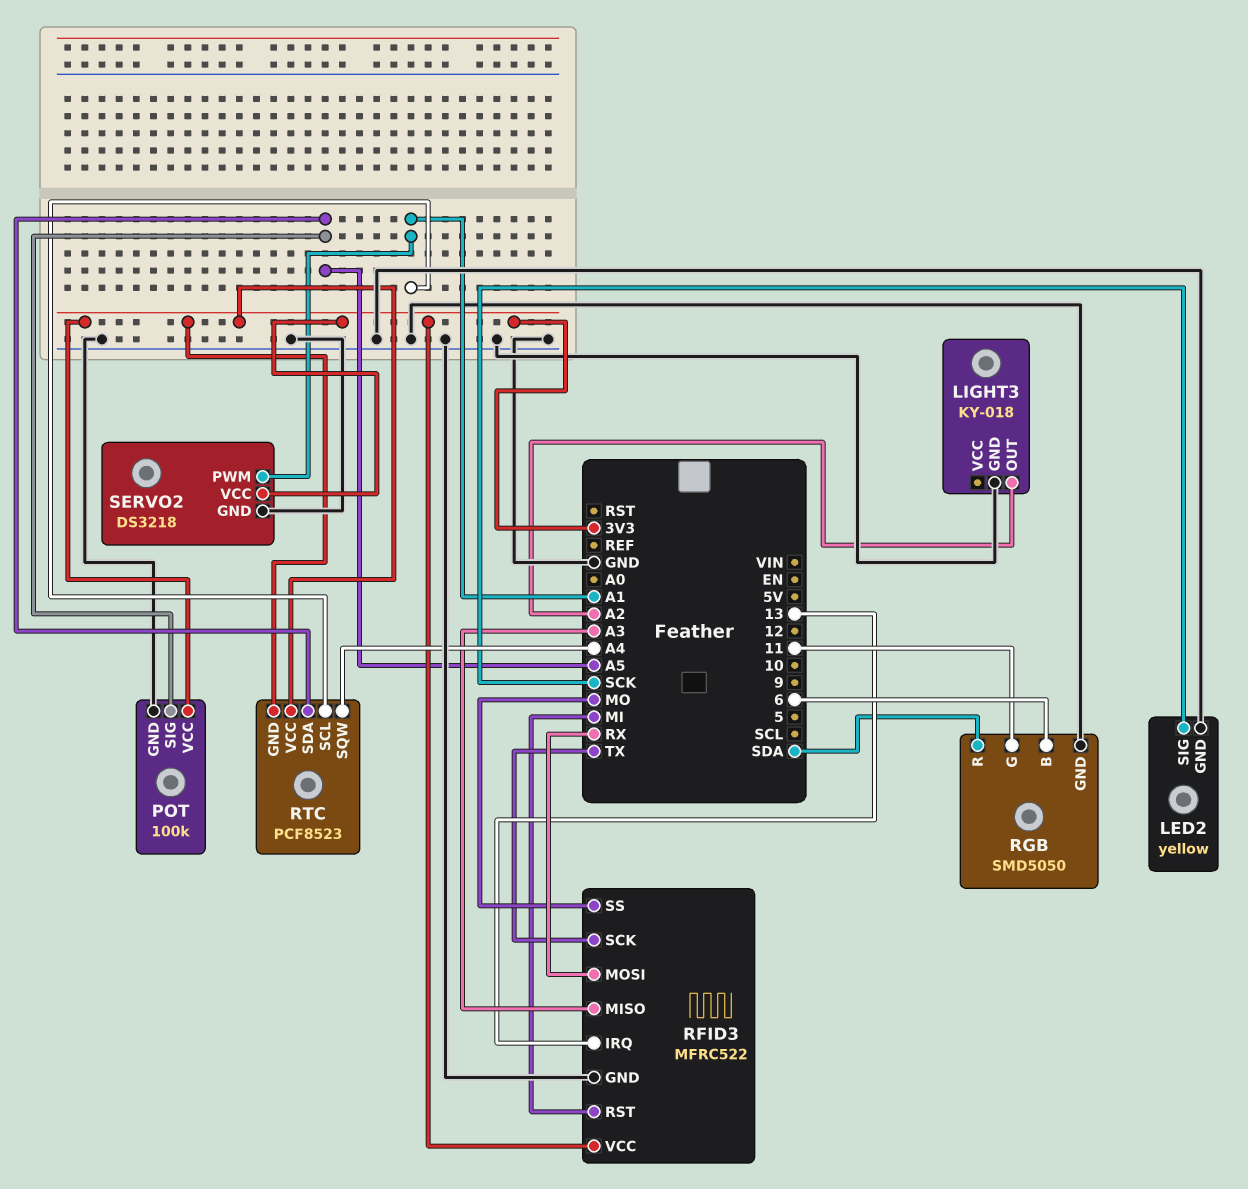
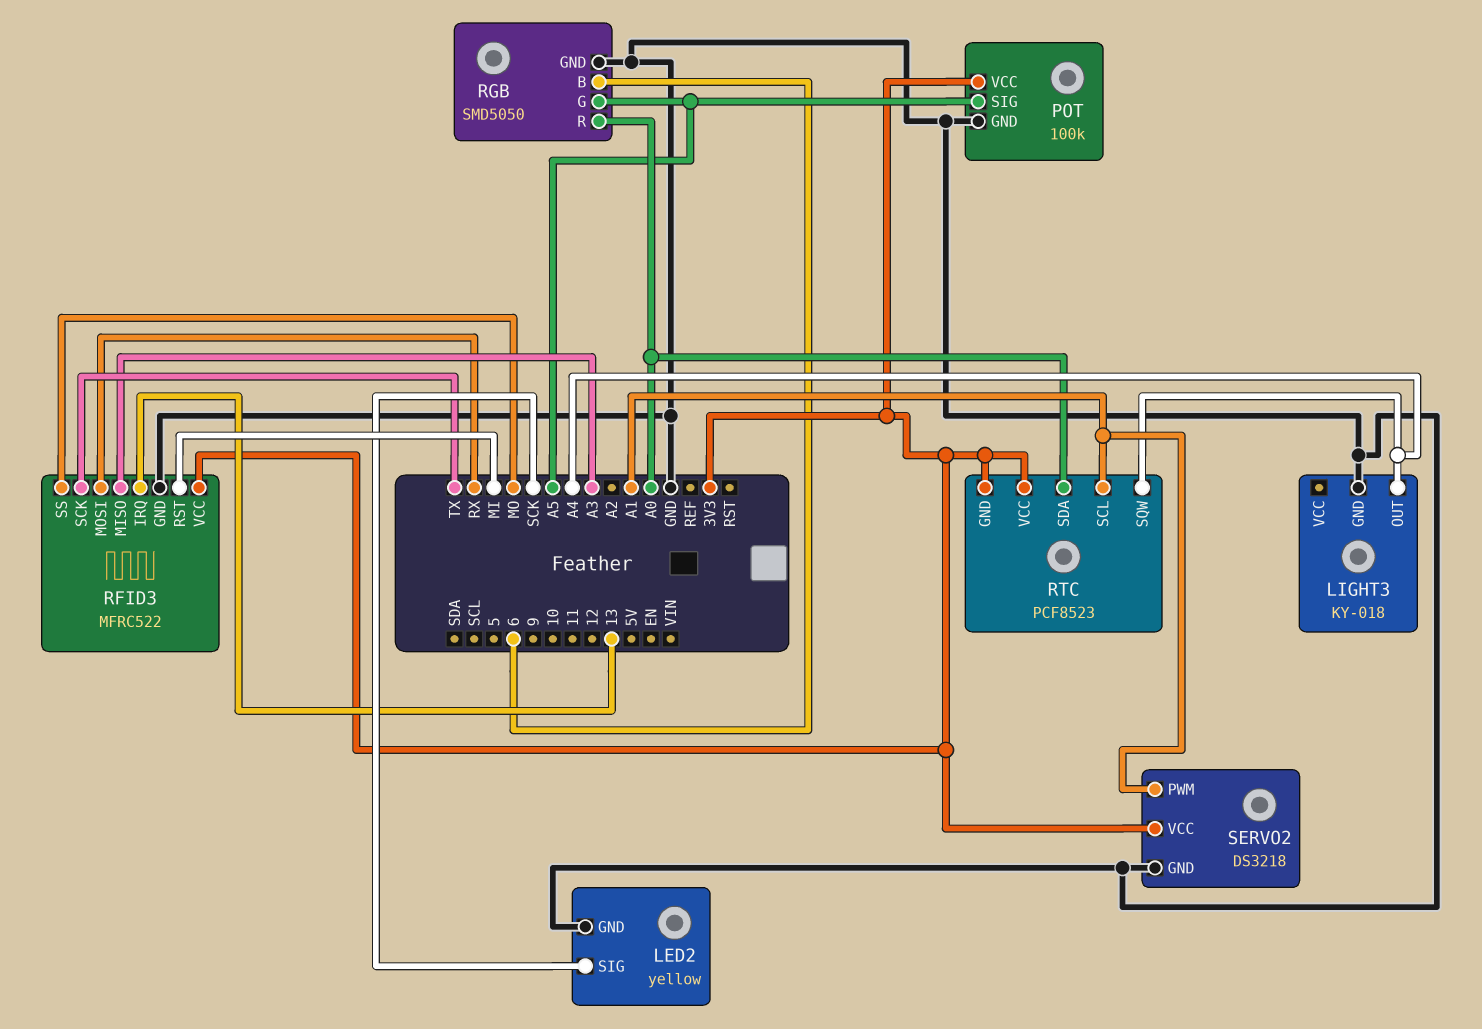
LIGHT3 pin OUT: A2 -> A4
RGB pin G: 11 -> A5
RGB pin R: SDA -> A0
RTC pin SDA: A5 -> A0

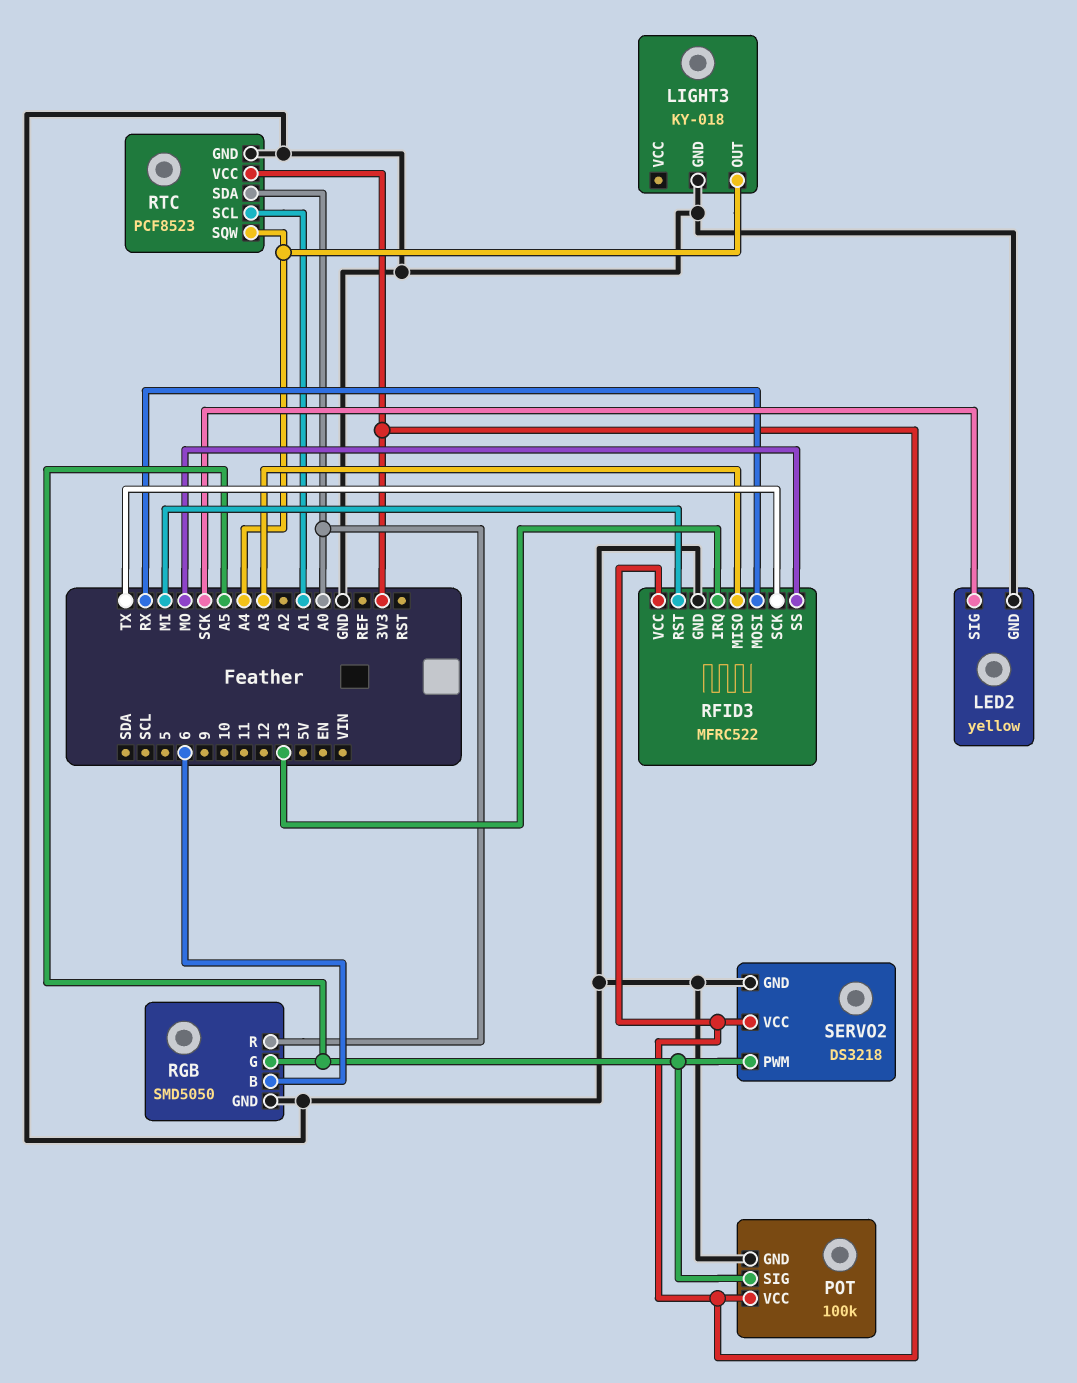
RTC pin GND: 3V3 -> GND
SERVO2 pin PWM: A1 -> A5

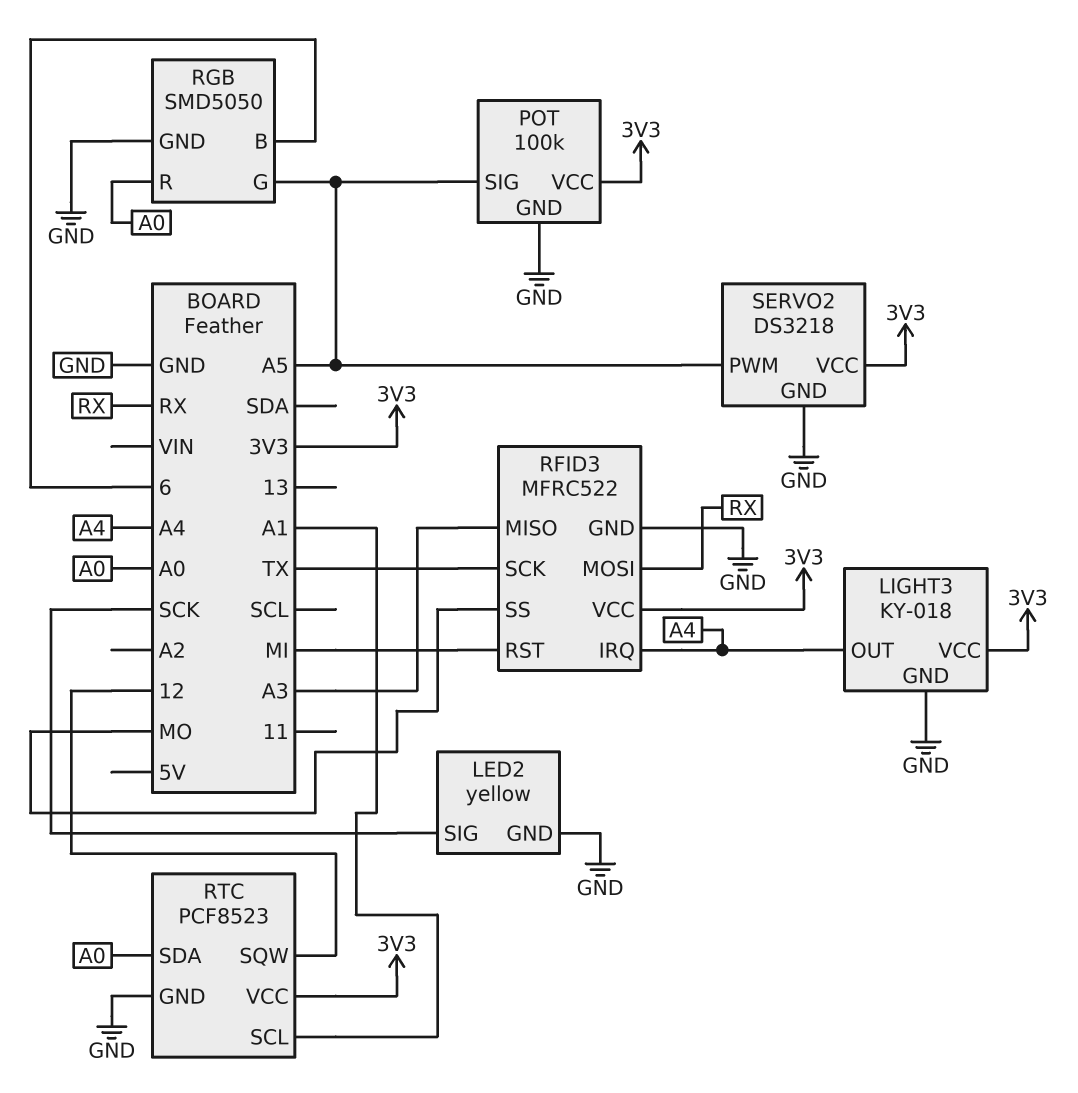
LIGHT3 pin VCC: none -> 3V3
RFID3 pin IRQ: 13 -> A4
RTC pin SQW: A4 -> 12

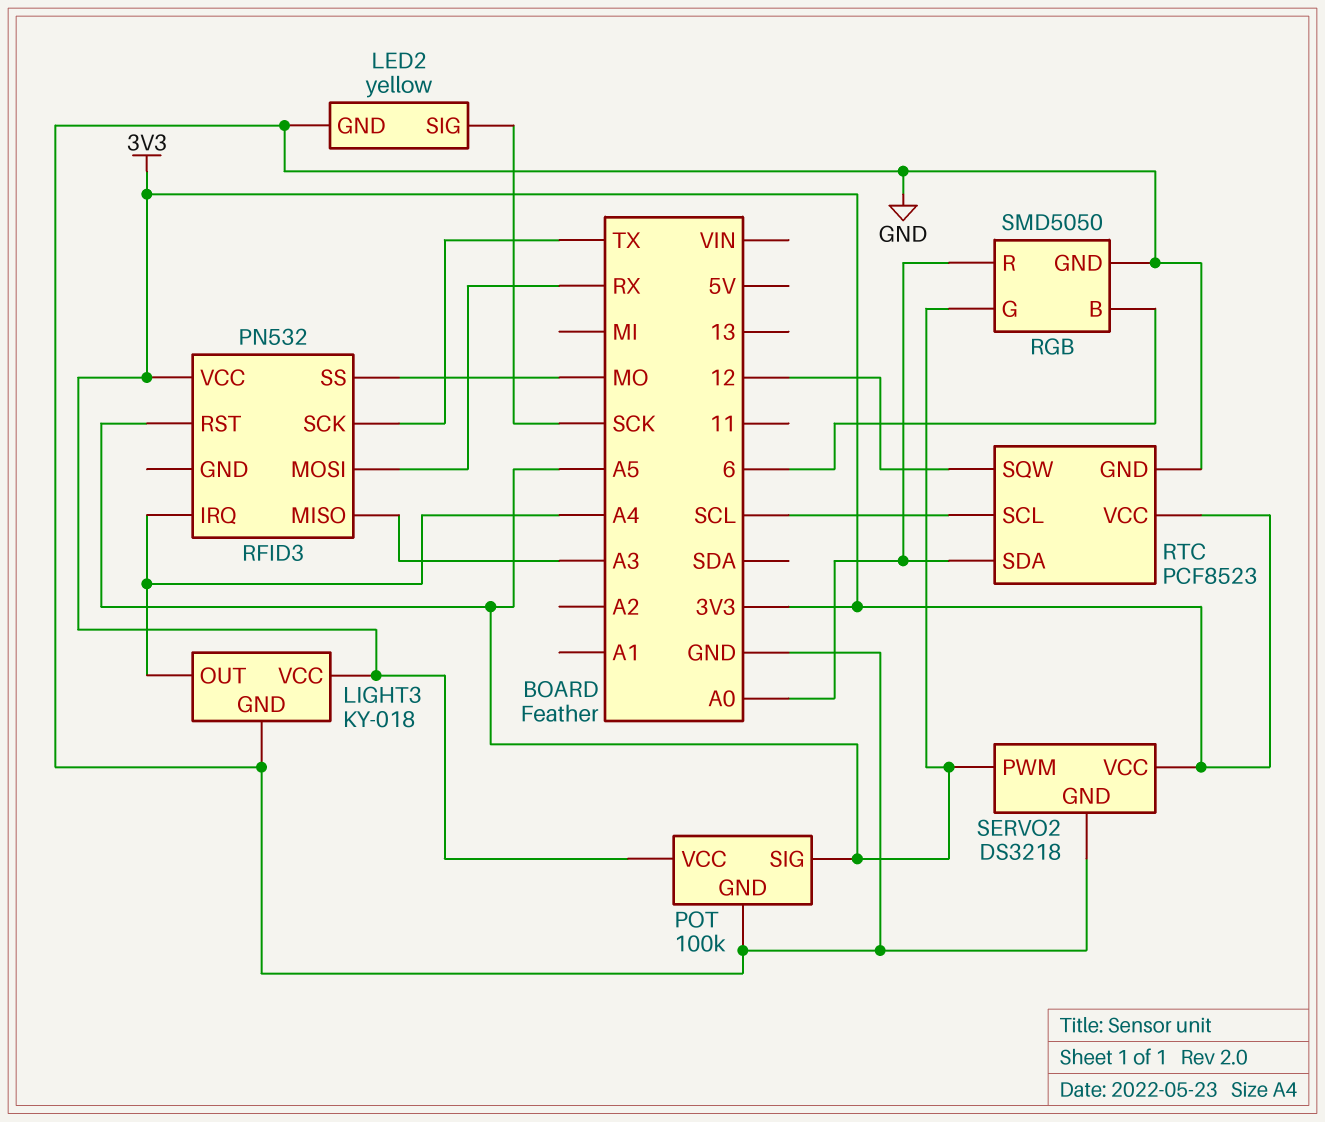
RFID3: MFRC522 -> PN532
RFID3 pin GND: GND -> none
RFID3 pin RST: MI -> A5
RTC pin SCL: A1 -> SCL

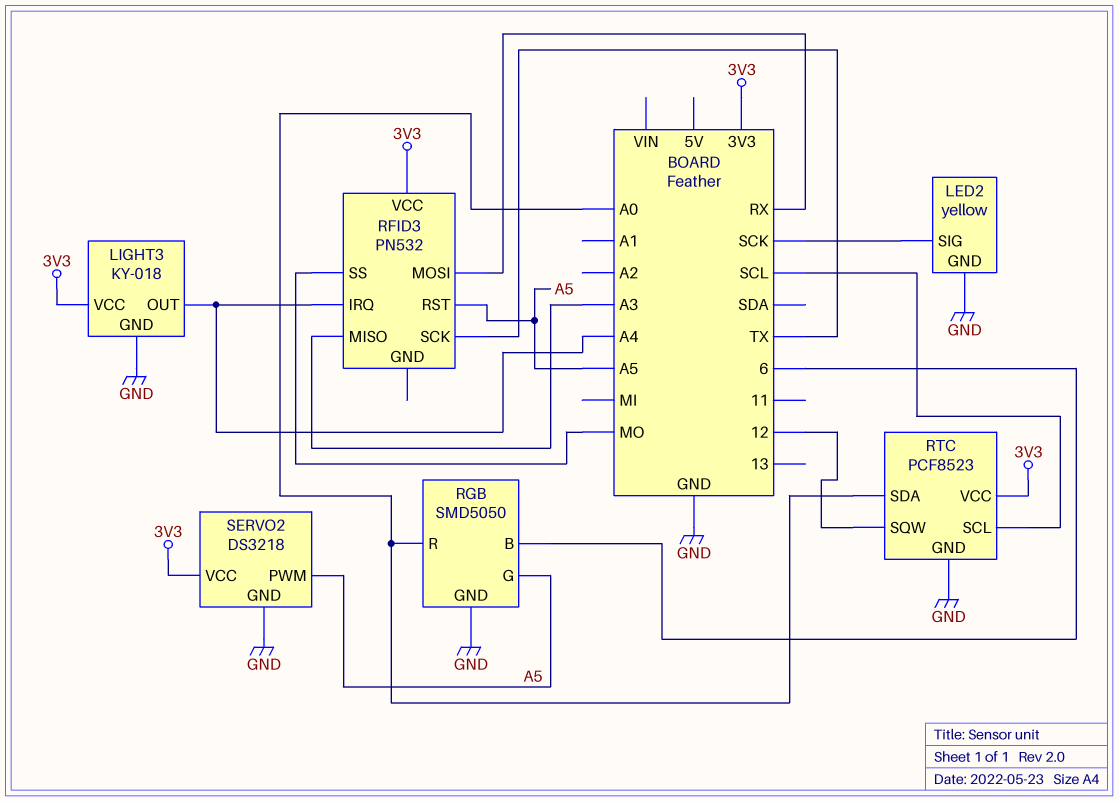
POT: 100k -> none
POT pin GND: GND -> none
POT pin SIG: A5 -> none
POT pin VCC: 3V3 -> none

